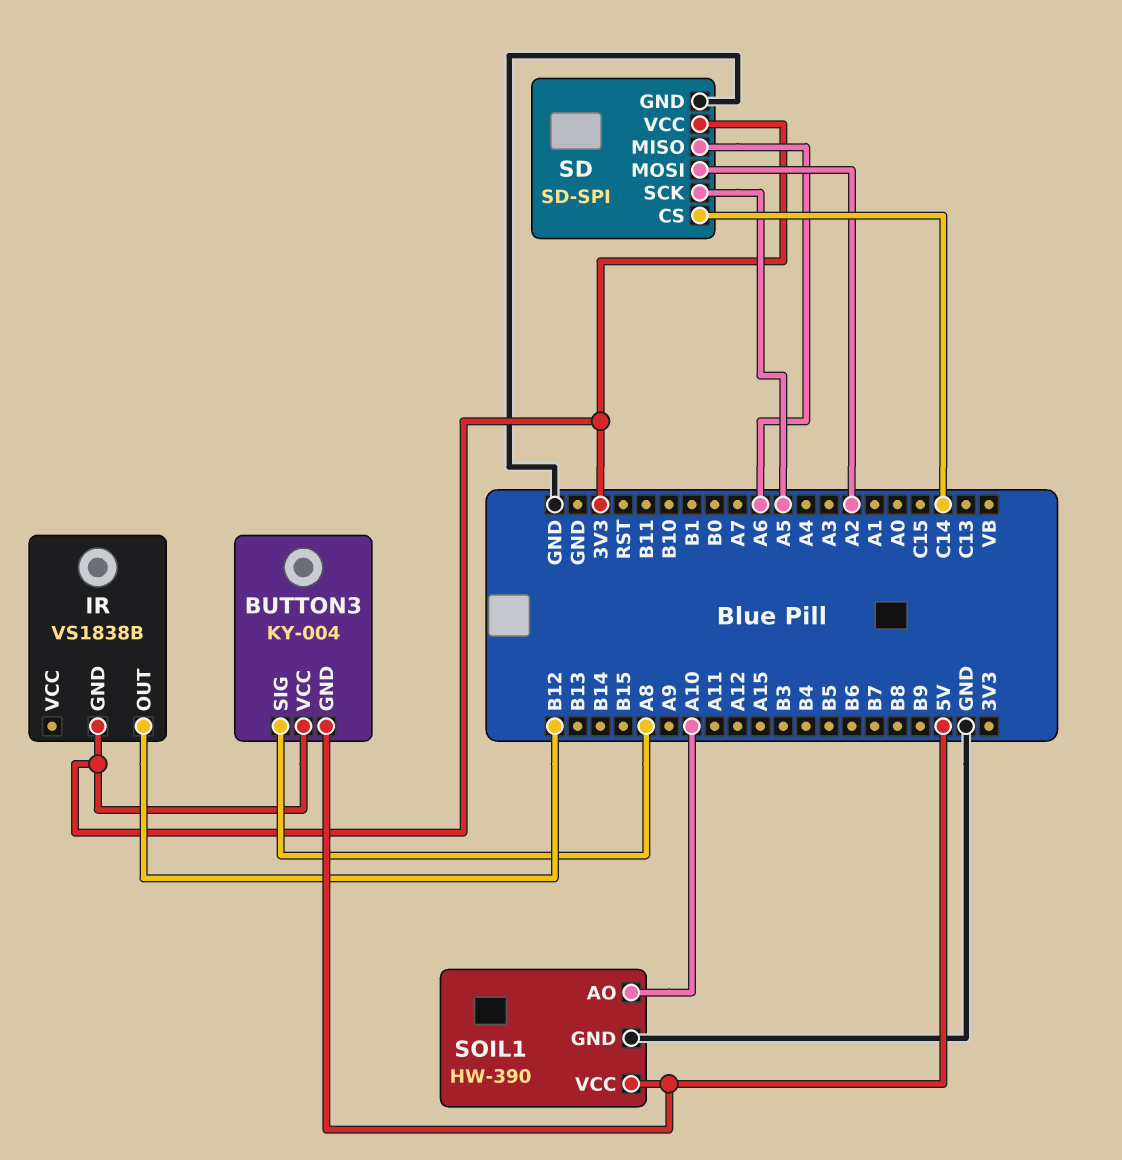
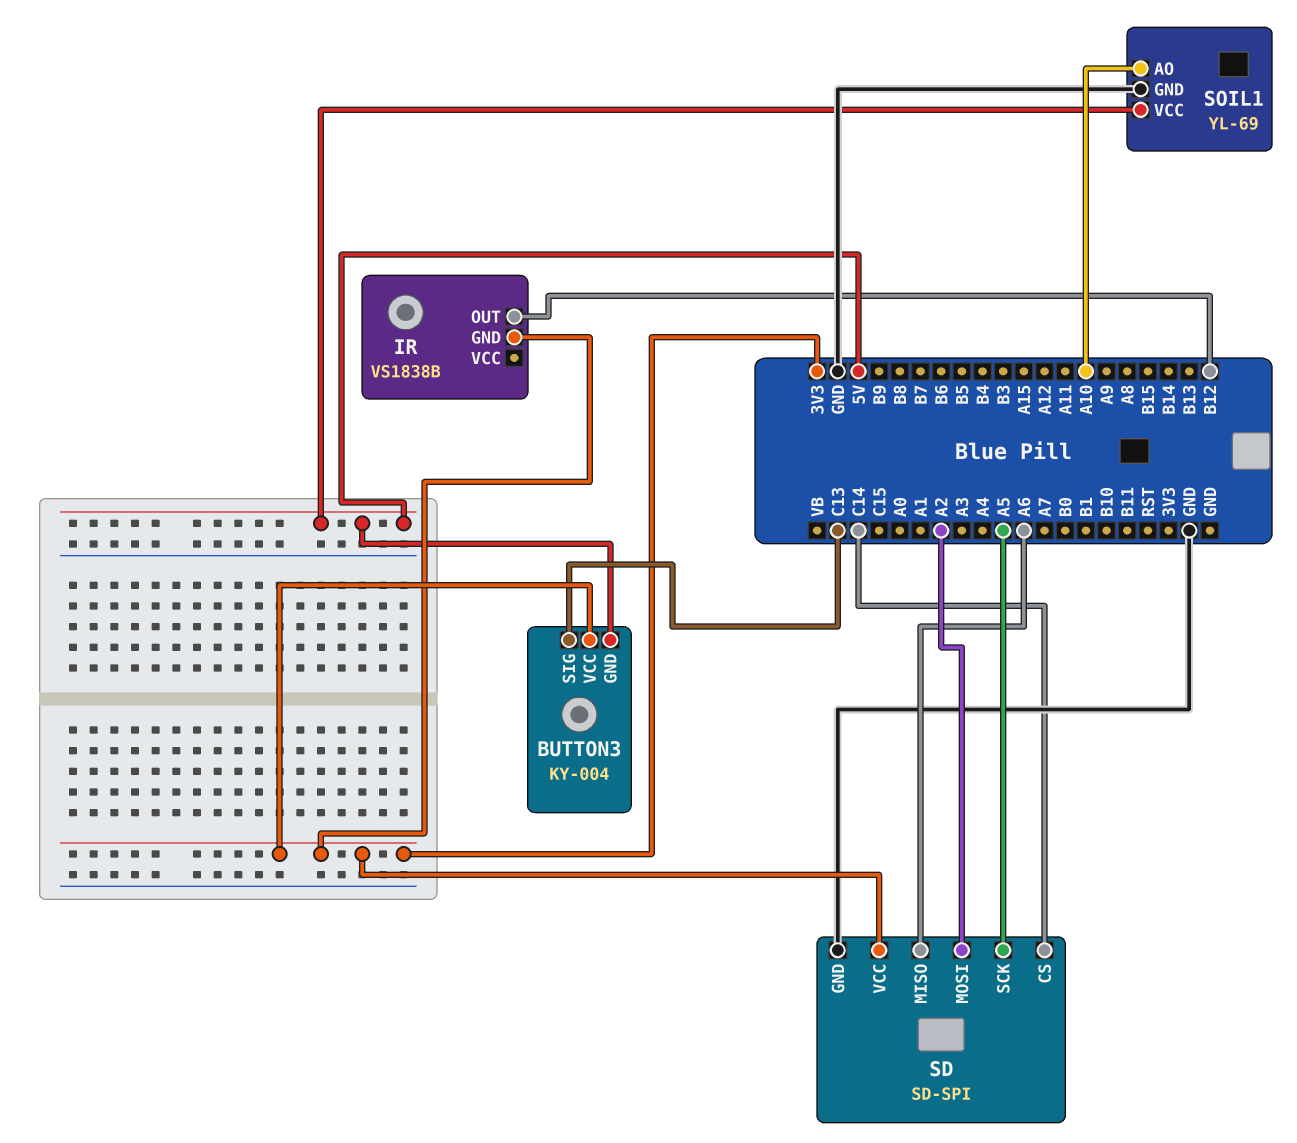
BUTTON3 pin SIG: A8 -> C13
SOIL1: HW-390 -> YL-69

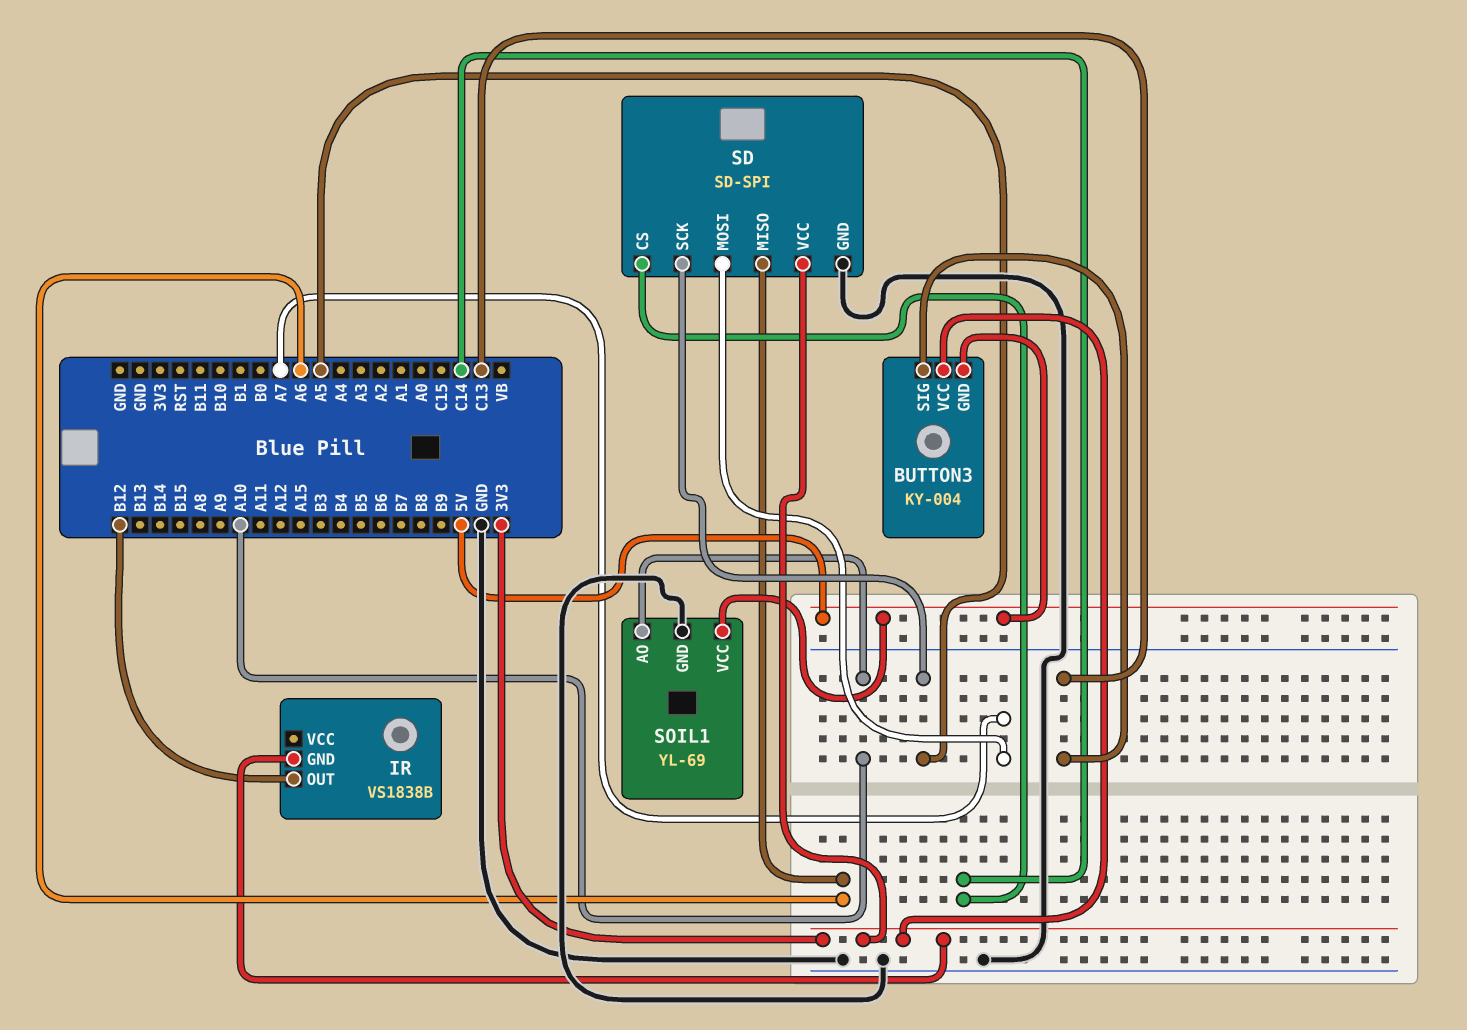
SD pin MOSI: A2 -> A7

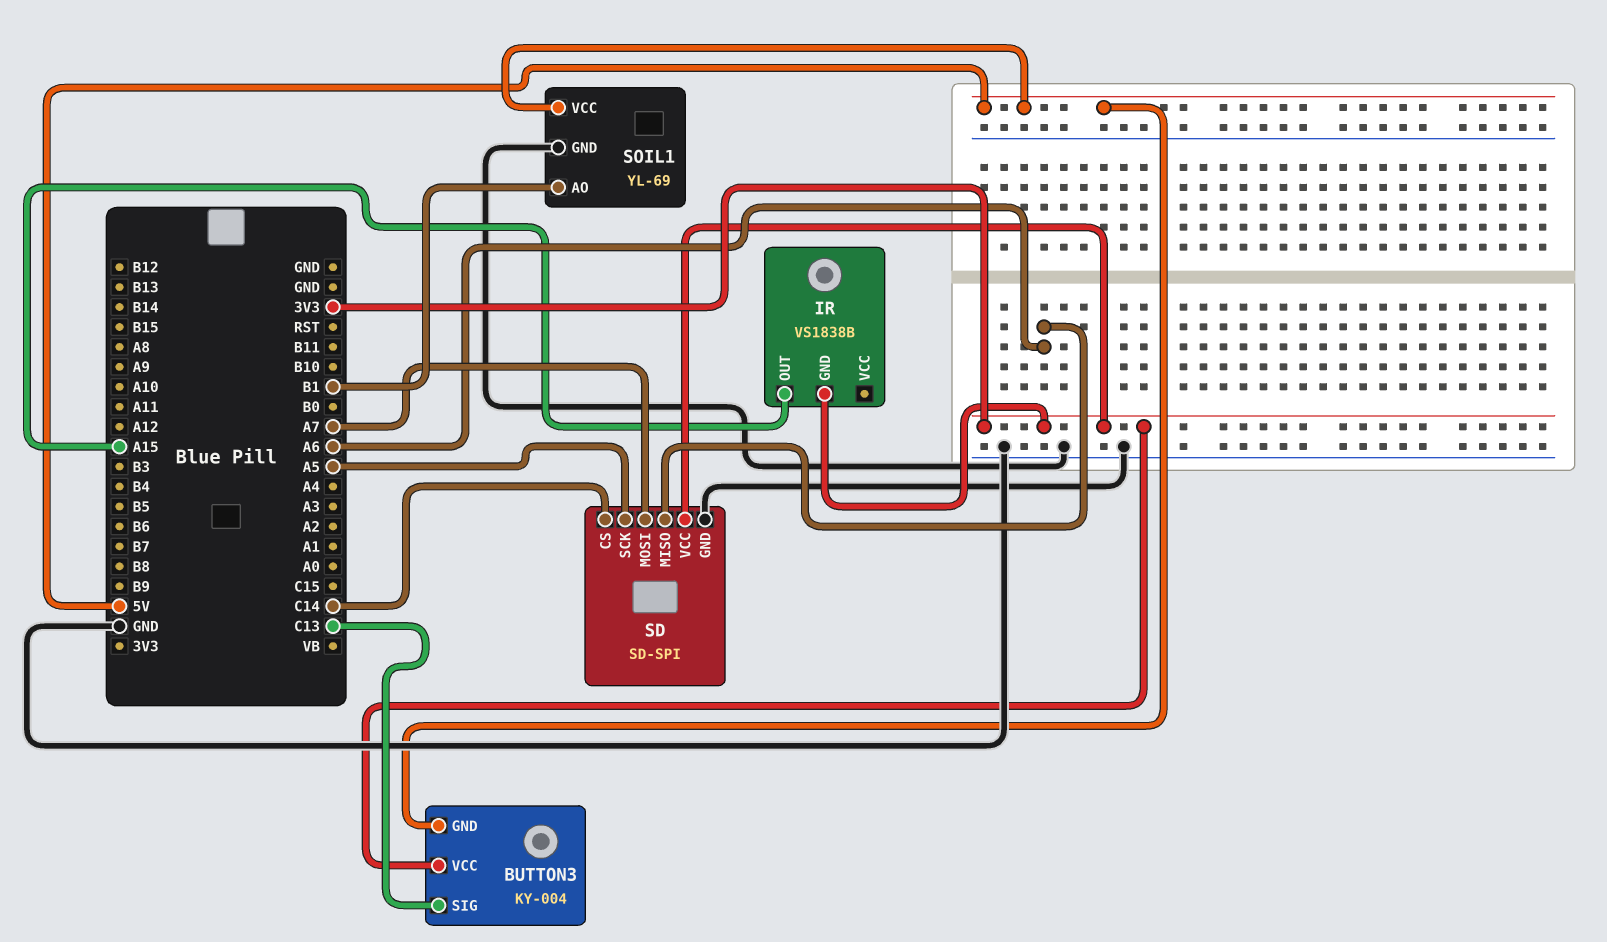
IR pin OUT: B12 -> A15
SOIL1 pin AO: A10 -> B1

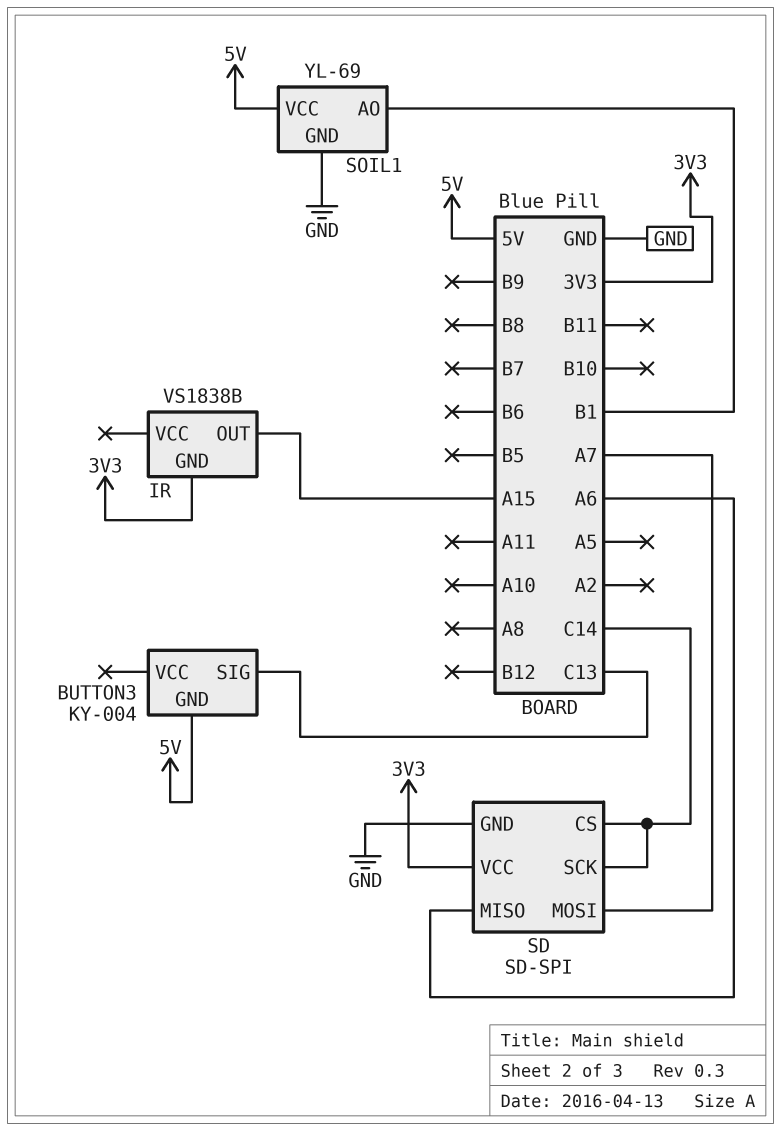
BUTTON3 pin VCC: 3V3 -> none
SD pin SCK: A5 -> C14

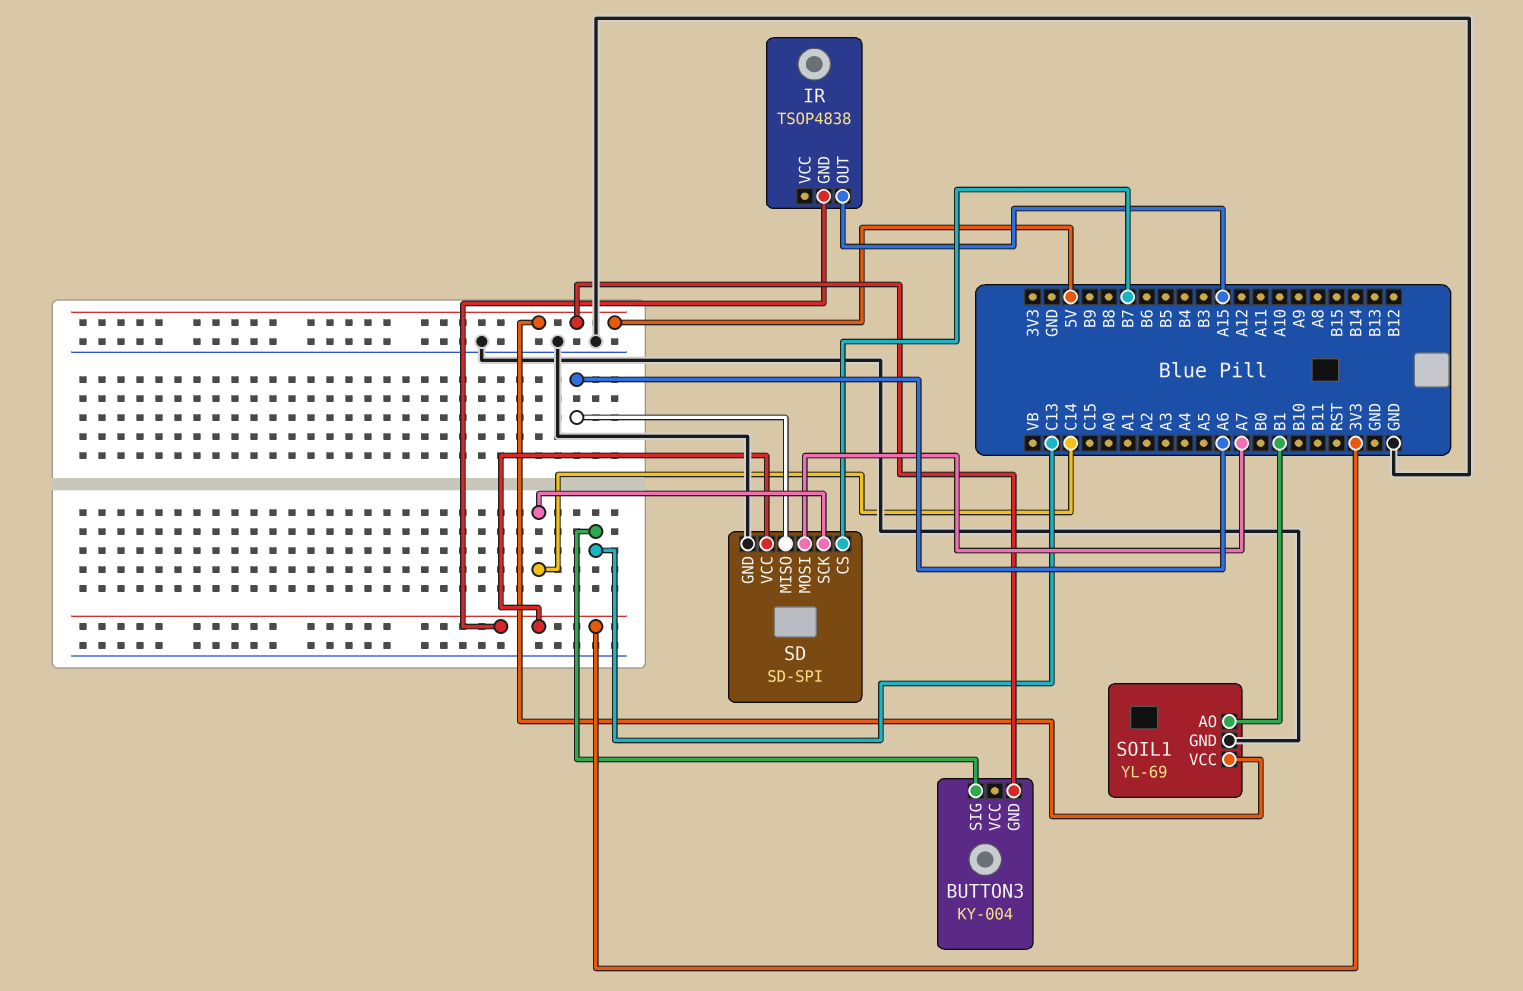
IR: VS1838B -> TSOP4838
SD pin CS: C14 -> B7

